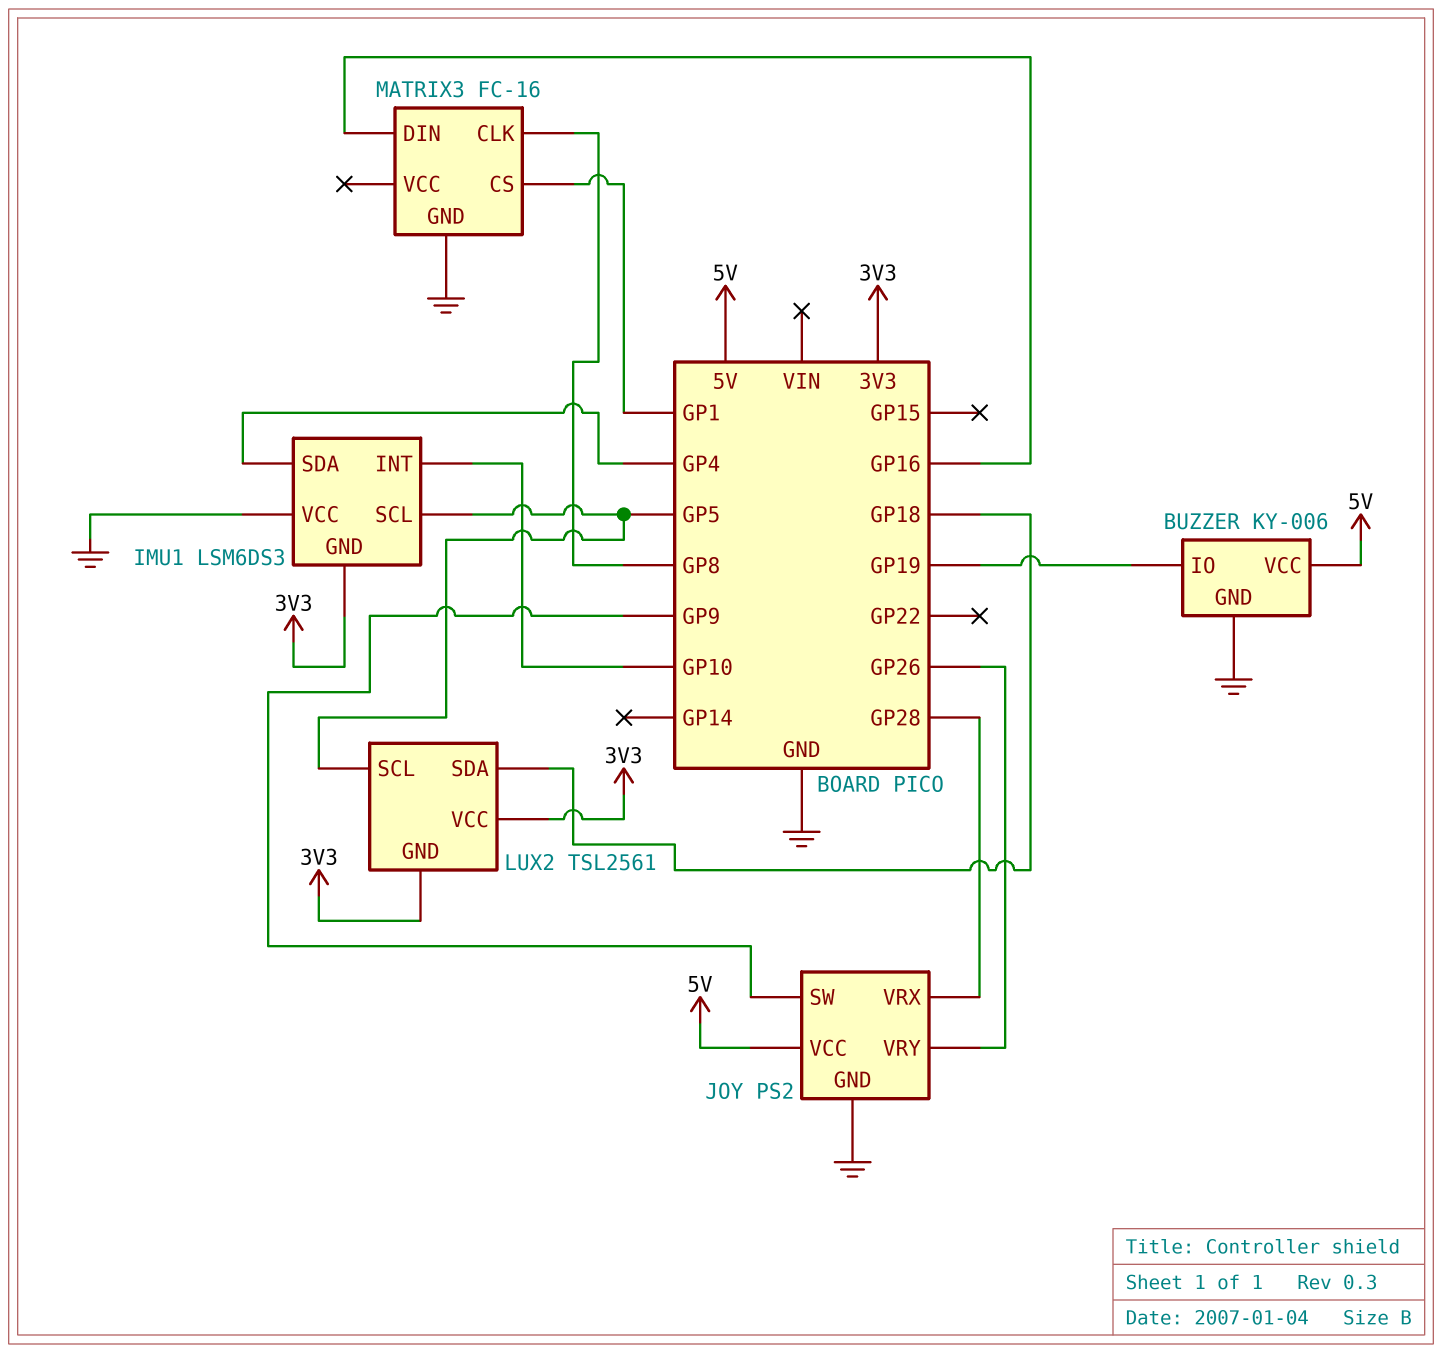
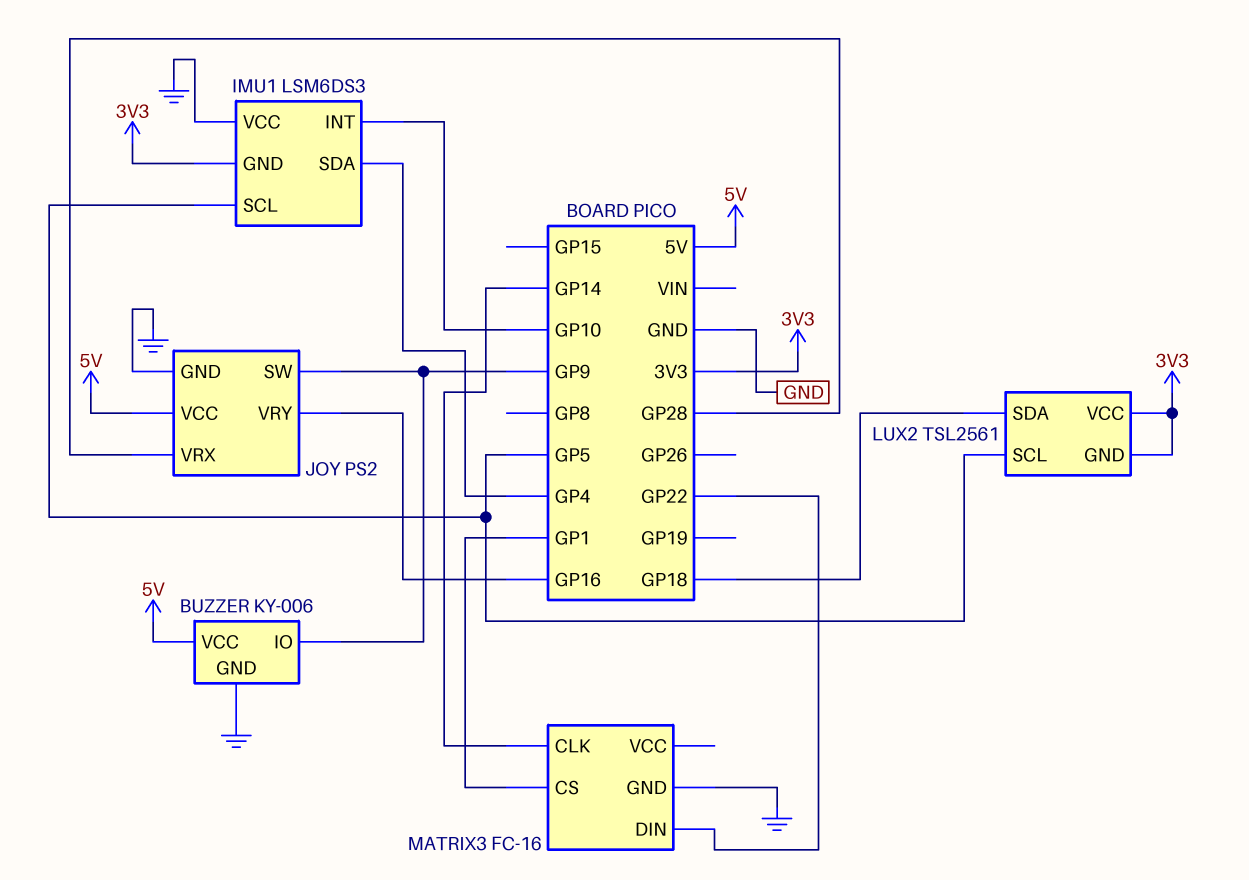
BUZZER pin IO: GP19 -> GP9
JOY pin VRY: GP26 -> GP16
MATRIX3 pin CLK: GP8 -> GP14
MATRIX3 pin DIN: GP16 -> GP22

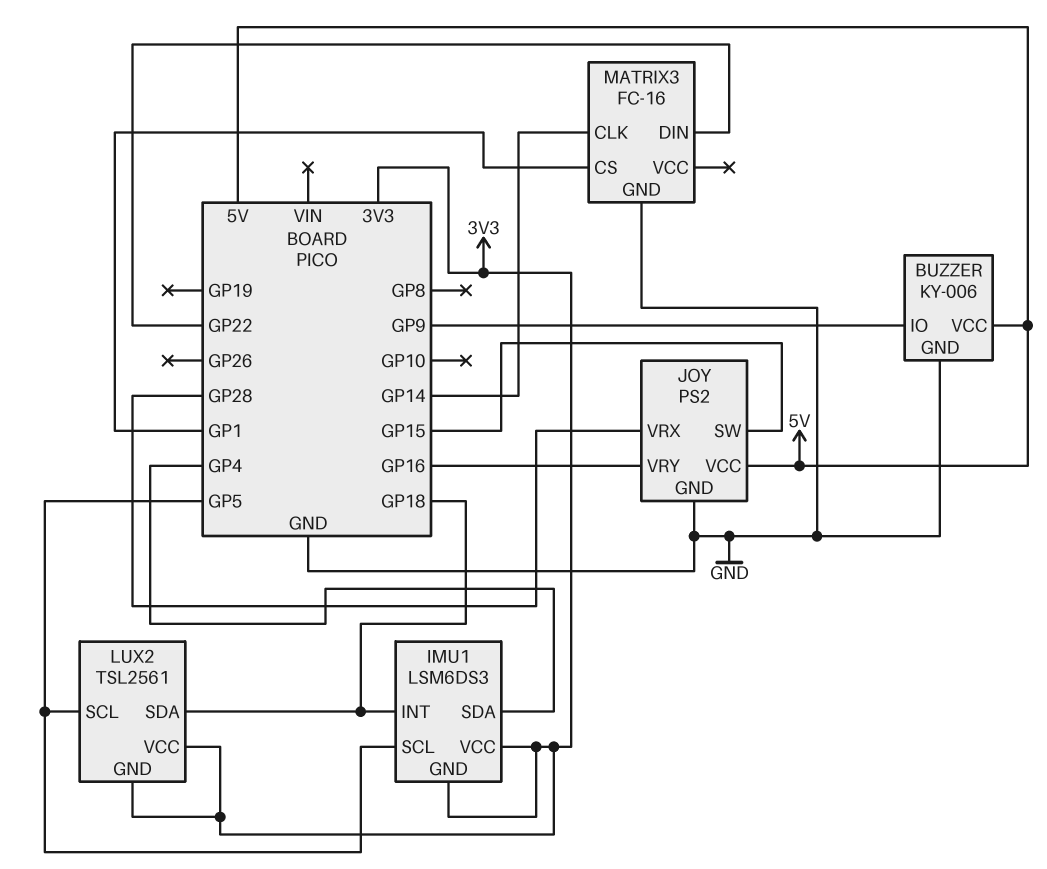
IMU1 pin INT: GP10 -> GP18
IMU1 pin VCC: GND -> 3V3
JOY pin SW: GP9 -> GP15

